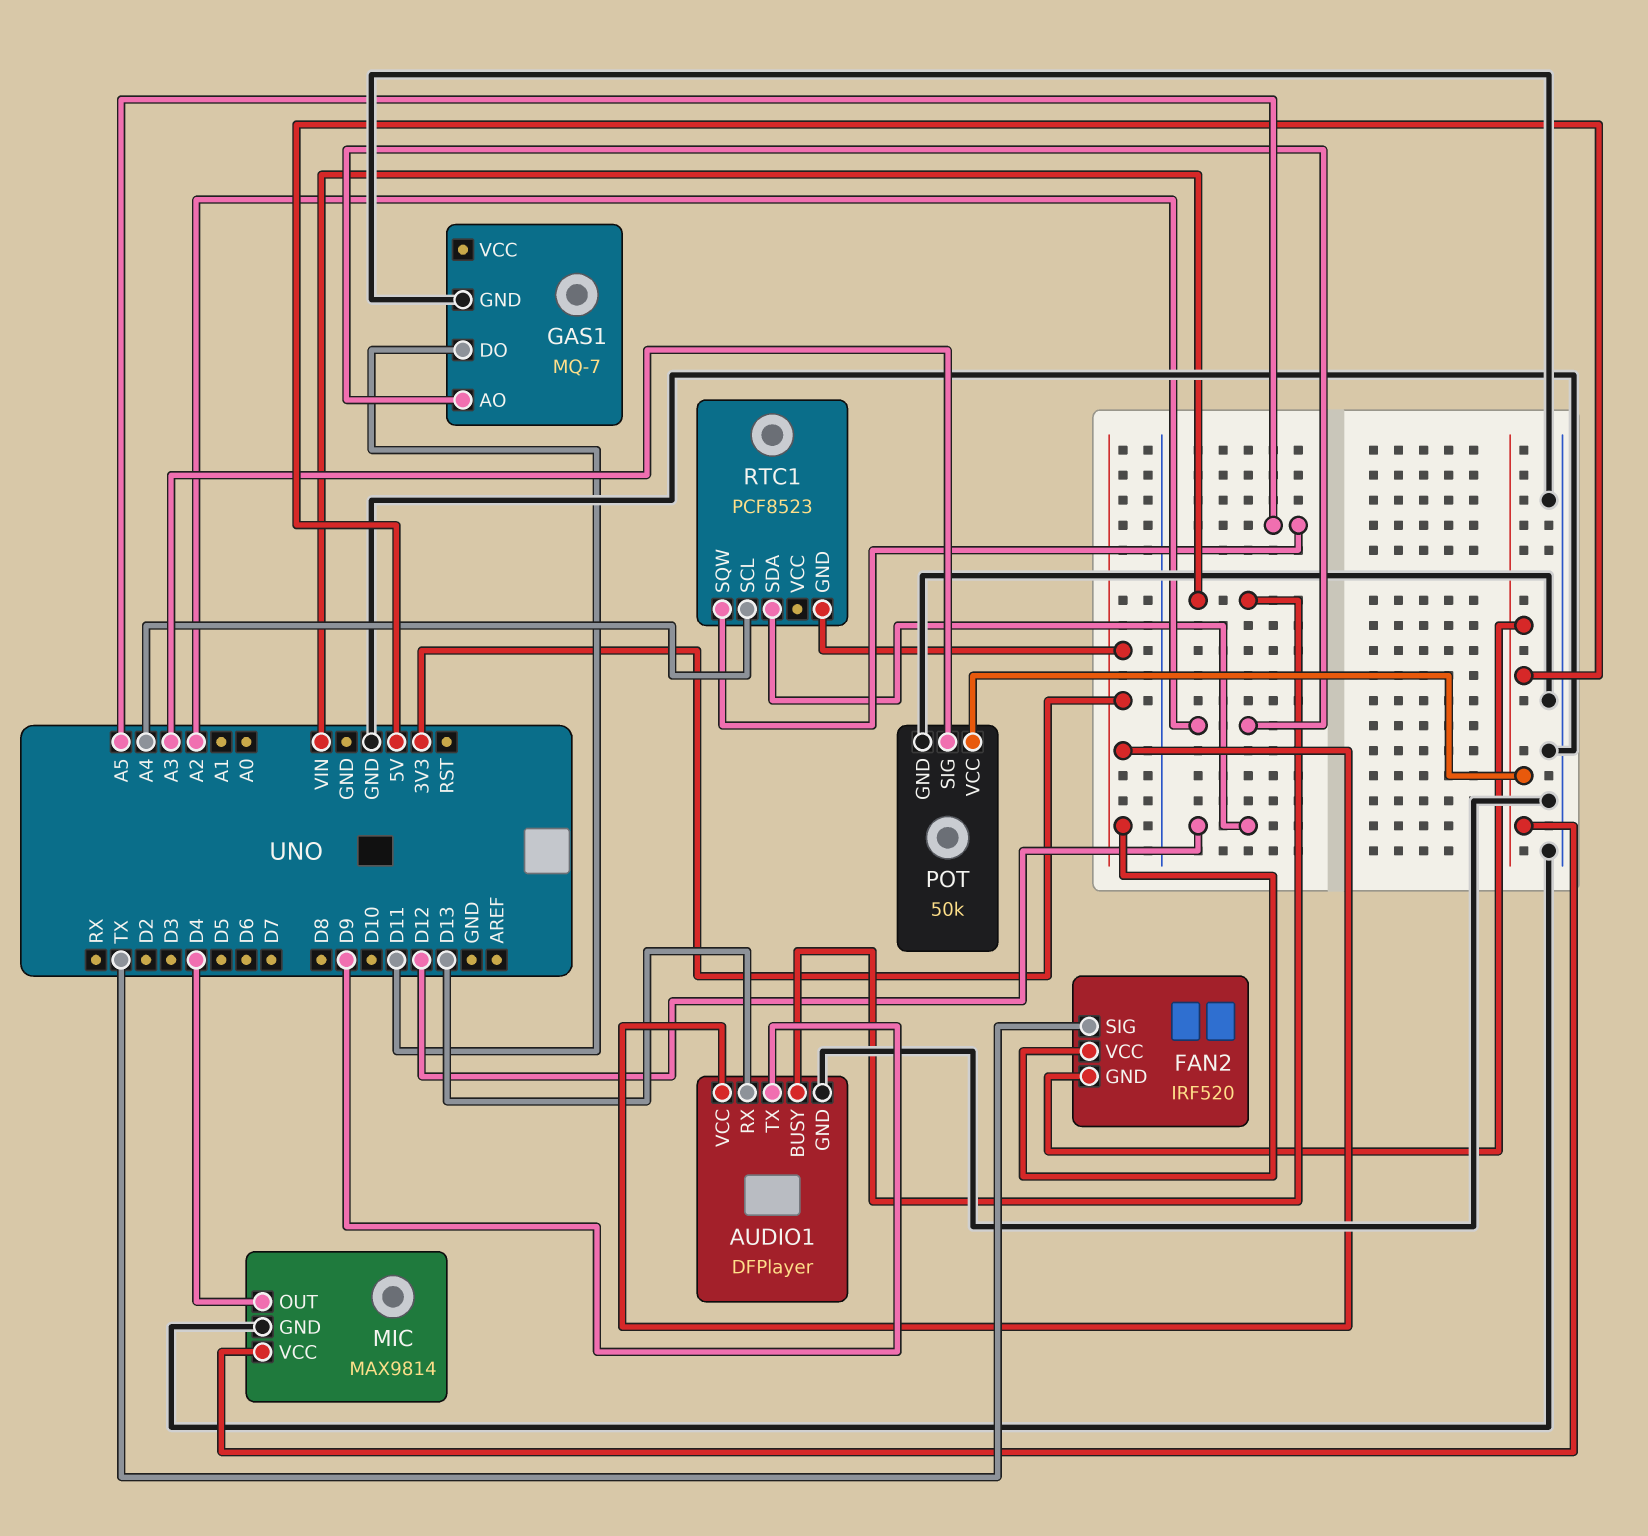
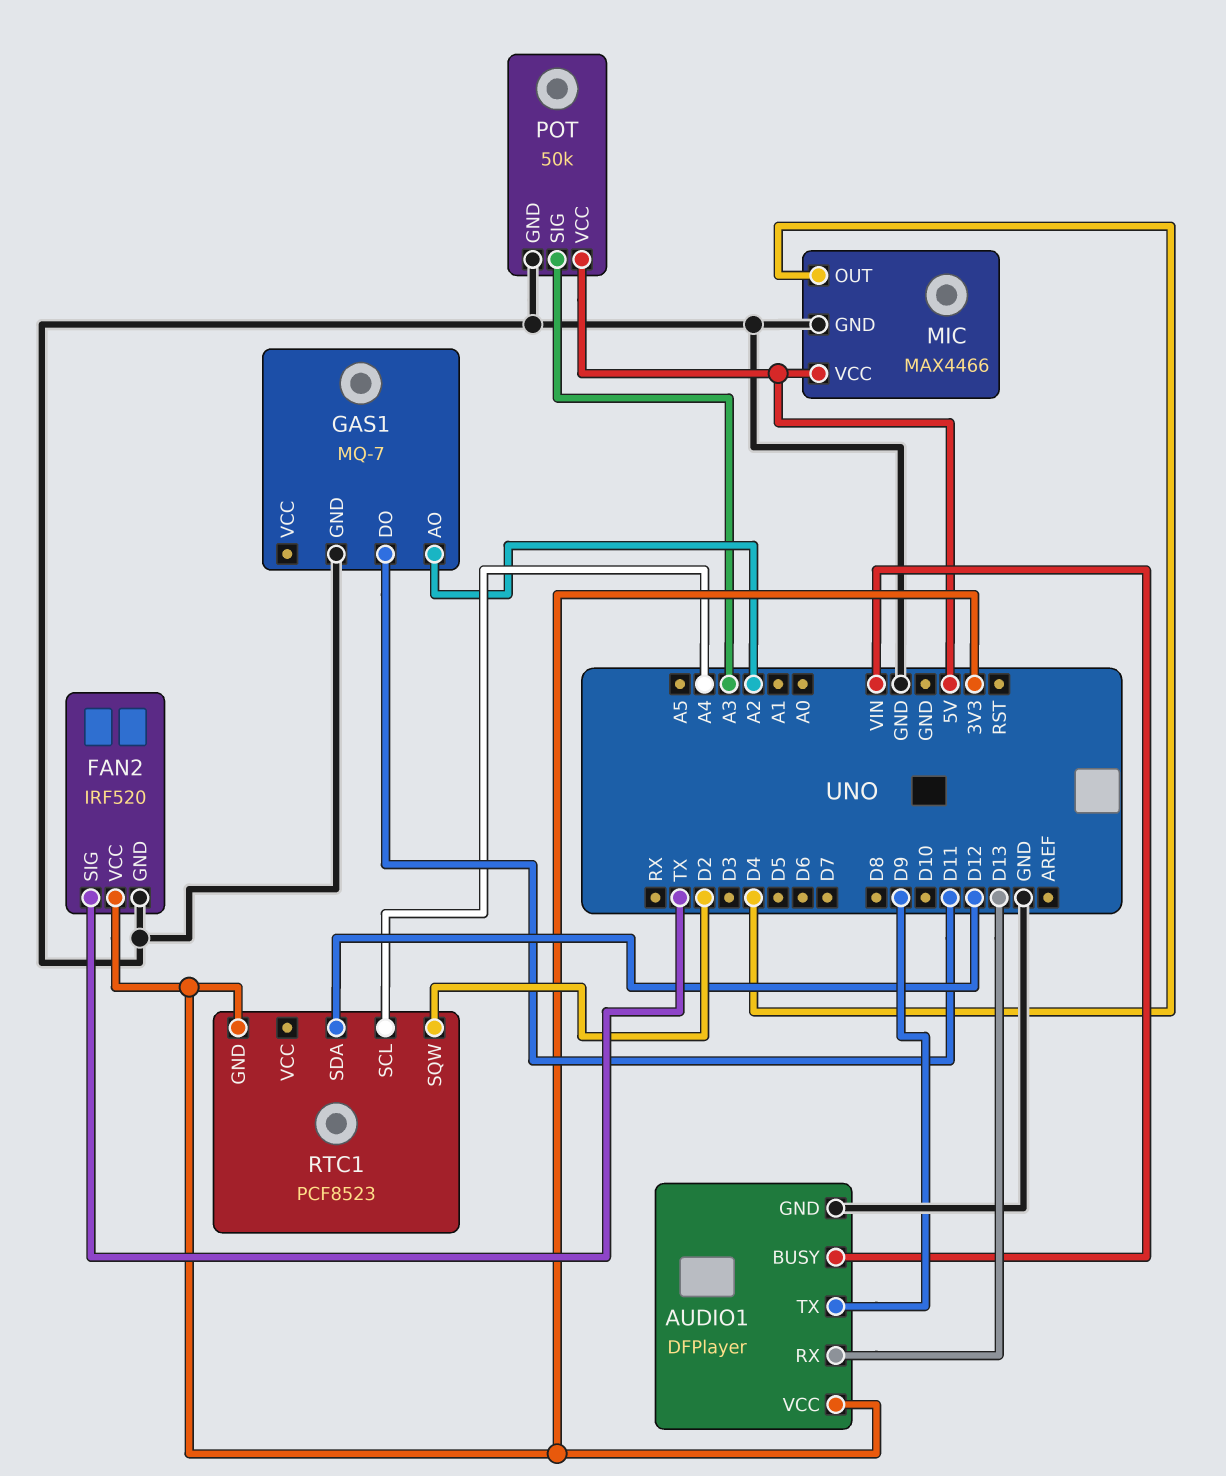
FAN2 pin GND: 5V -> GND
MIC: MAX9814 -> MAX4466
RTC1 pin SQW: A5 -> D2

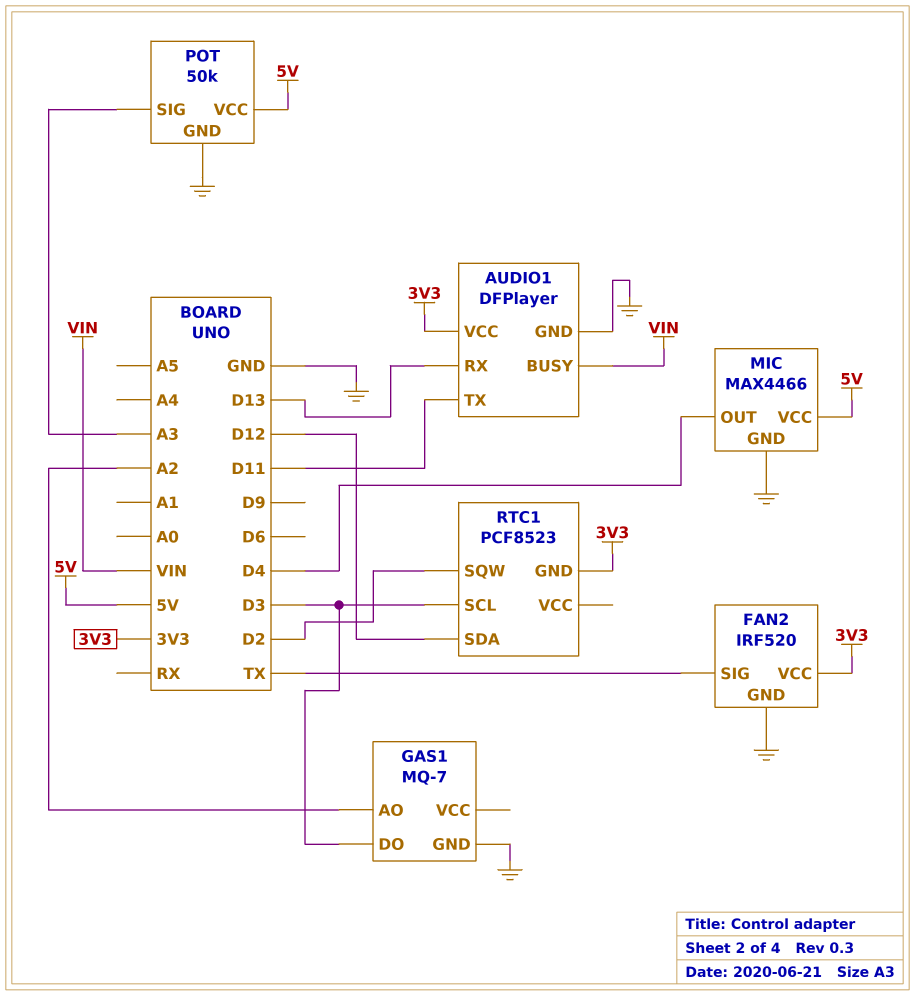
AUDIO1 pin TX: D9 -> D11
GAS1 pin DO: D11 -> D3
RTC1 pin SCL: A4 -> D3

